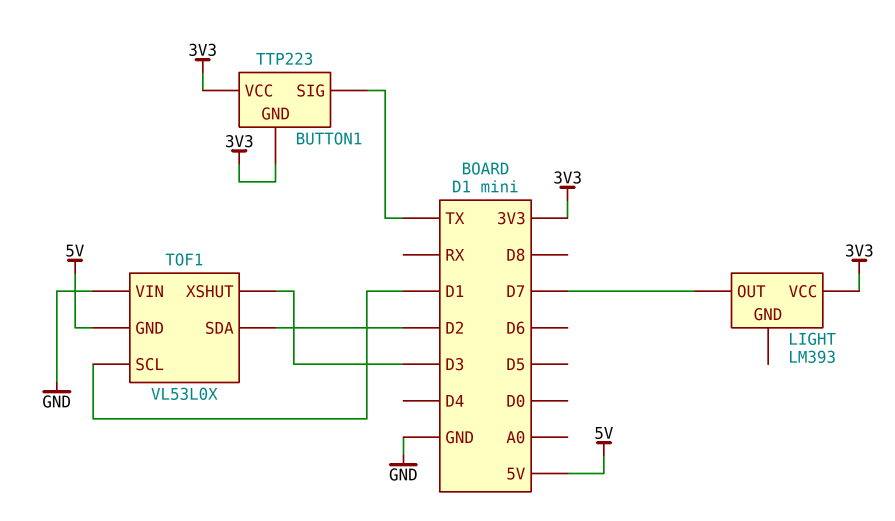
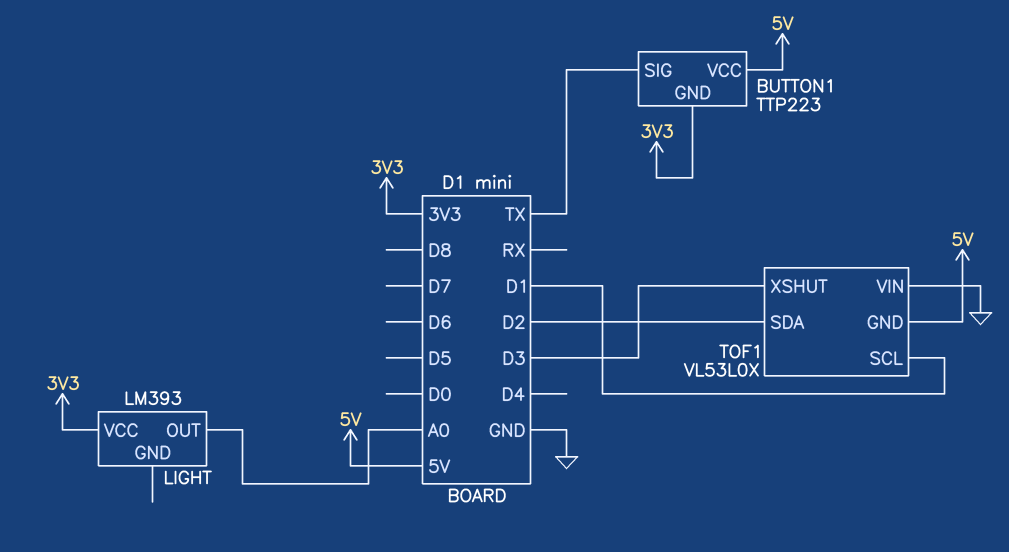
BUTTON1 pin VCC: 3V3 -> 5V
LIGHT pin OUT: D7 -> A0

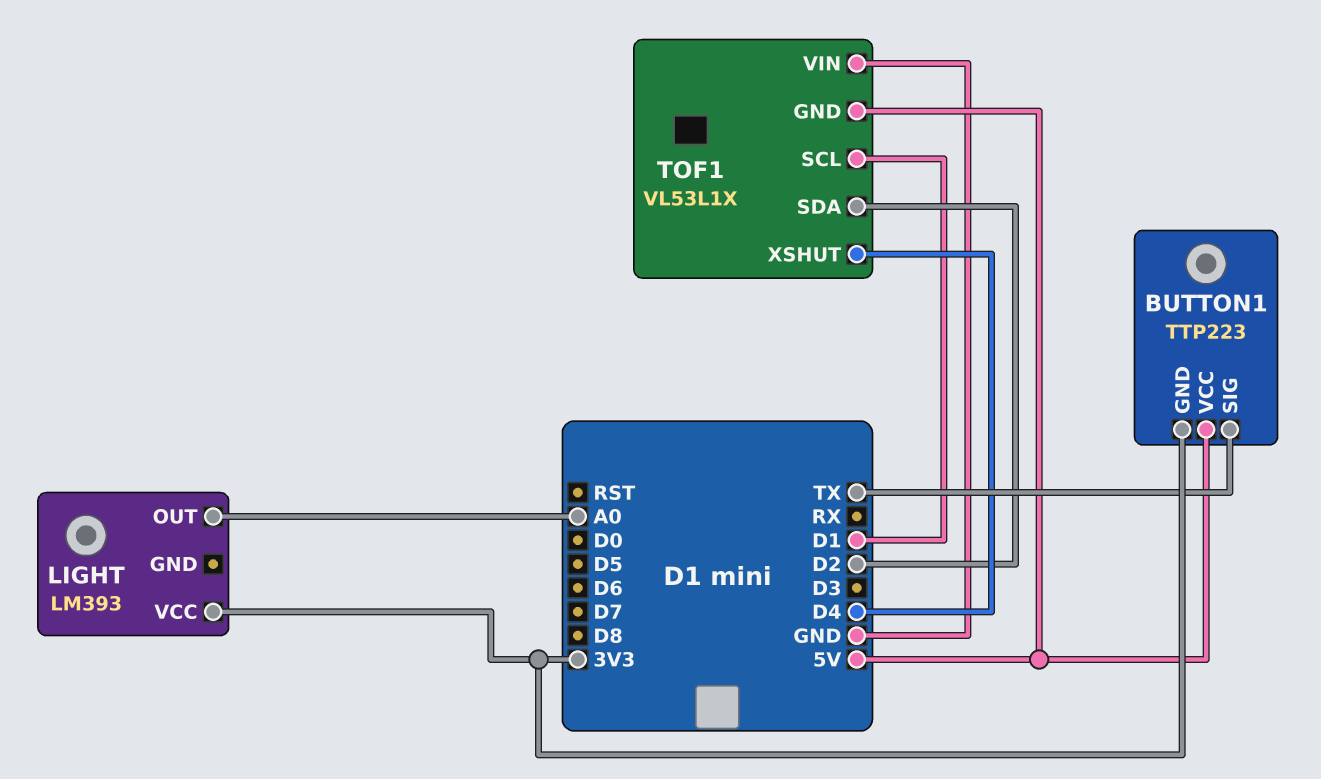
TOF1: VL53L0X -> VL53L1X
TOF1 pin XSHUT: D3 -> D4

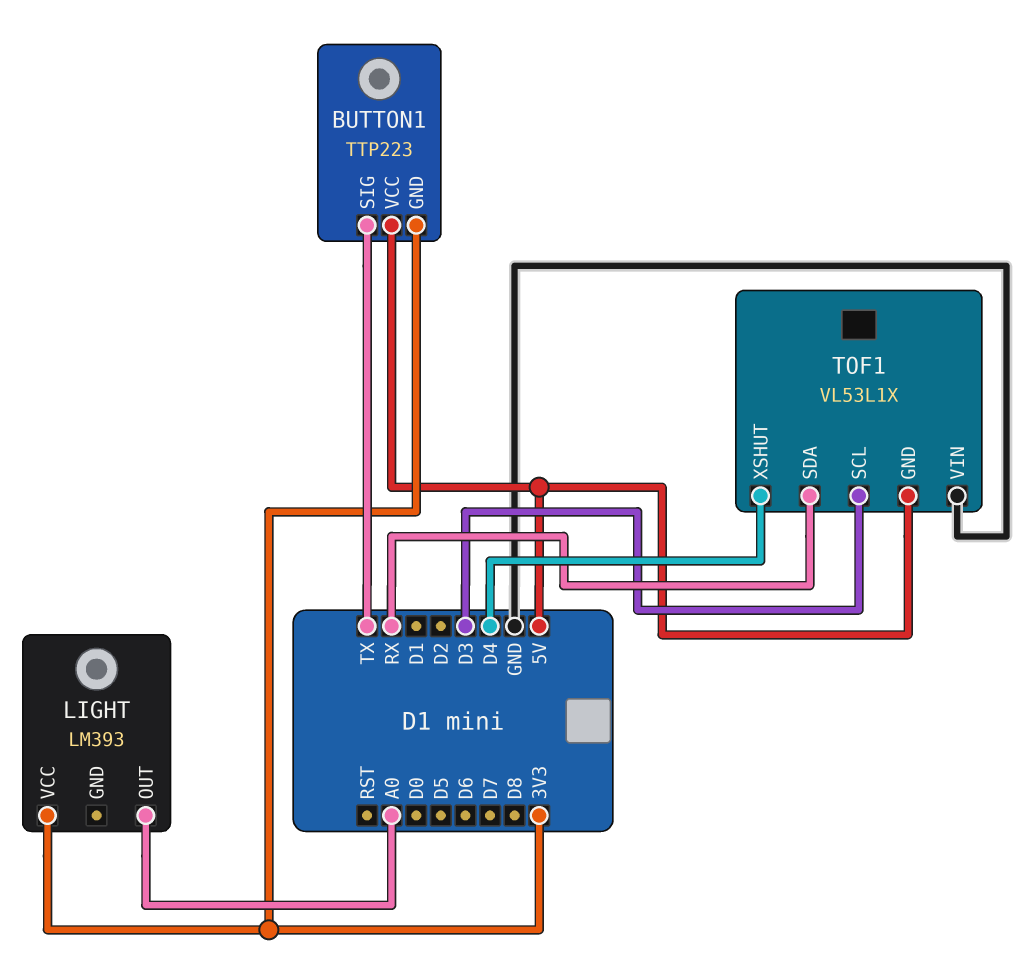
TOF1 pin SCL: D1 -> D3
TOF1 pin SDA: D2 -> RX

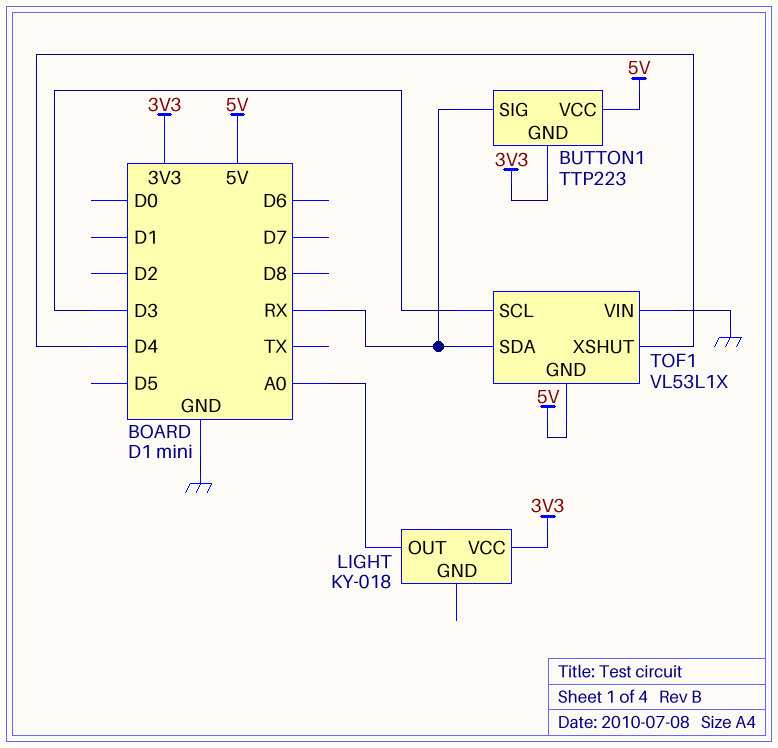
BUTTON1 pin SIG: TX -> RX
LIGHT: LM393 -> KY-018

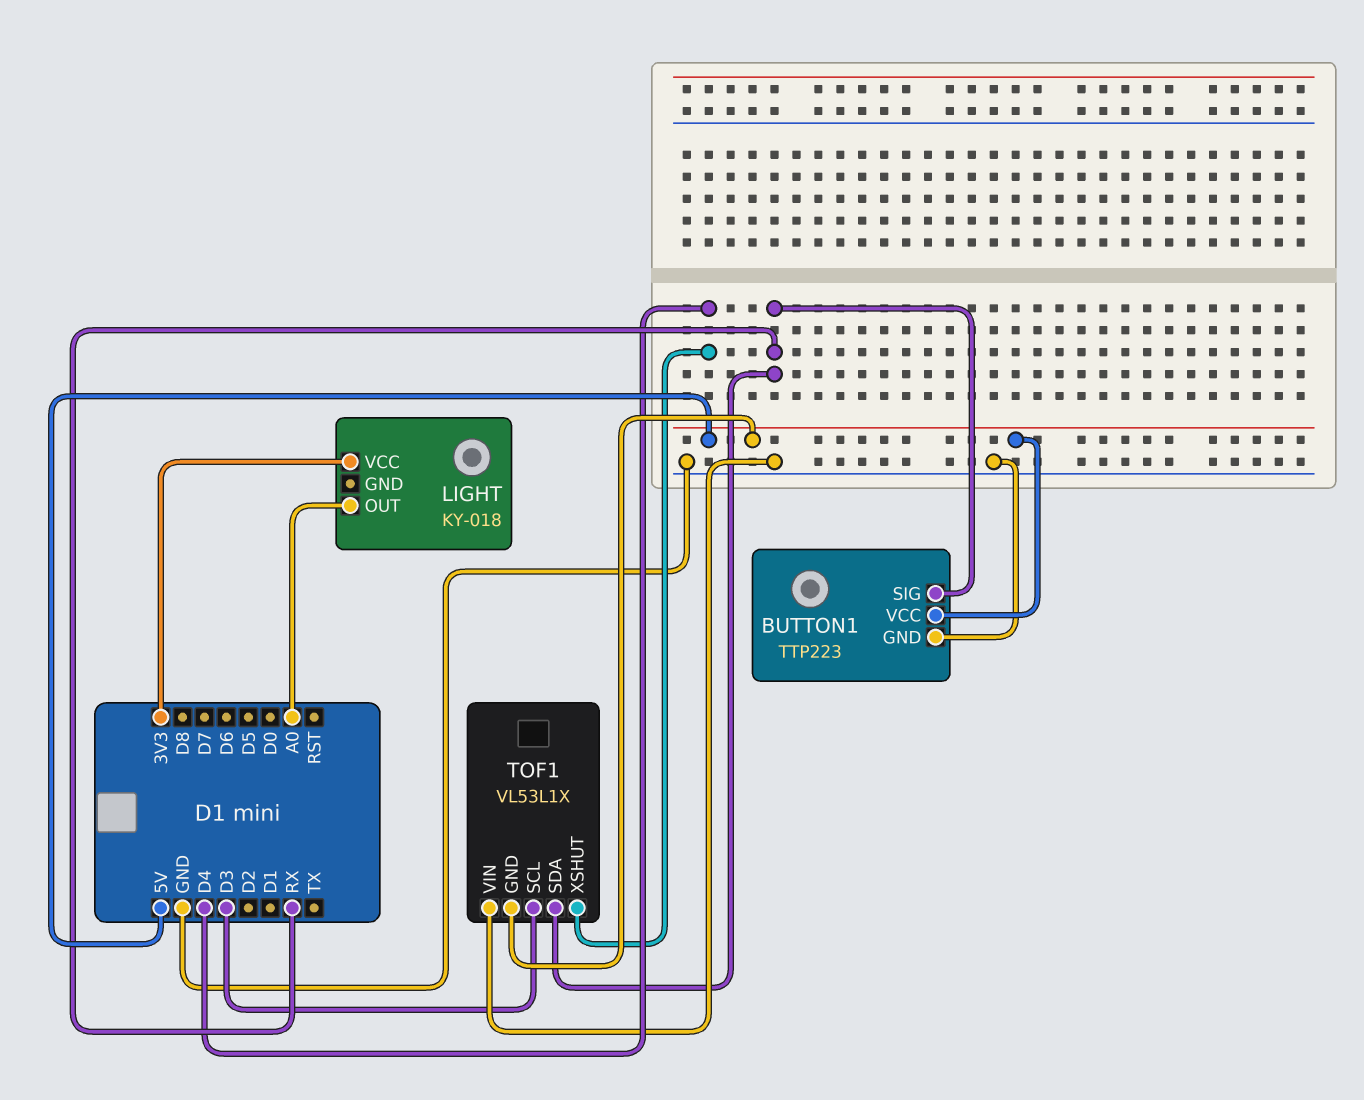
BUTTON1 pin GND: 3V3 -> GND

